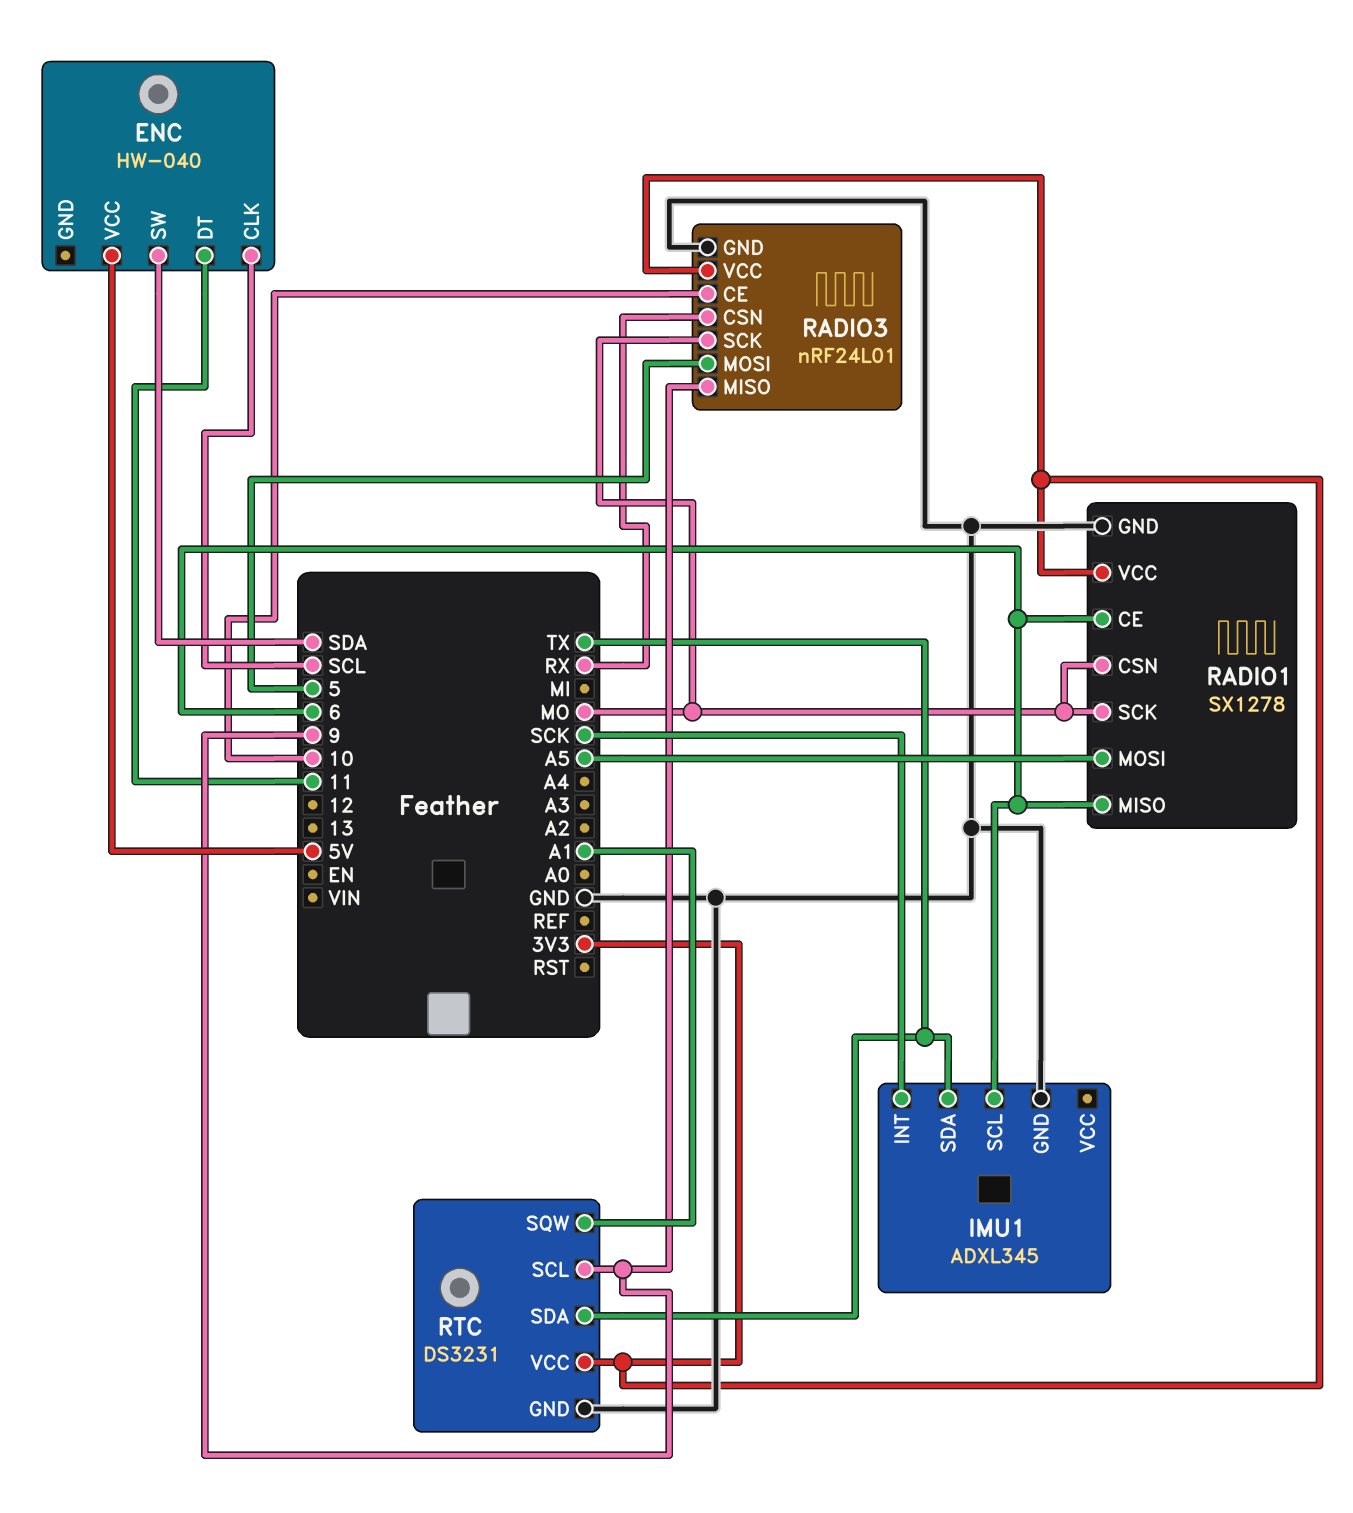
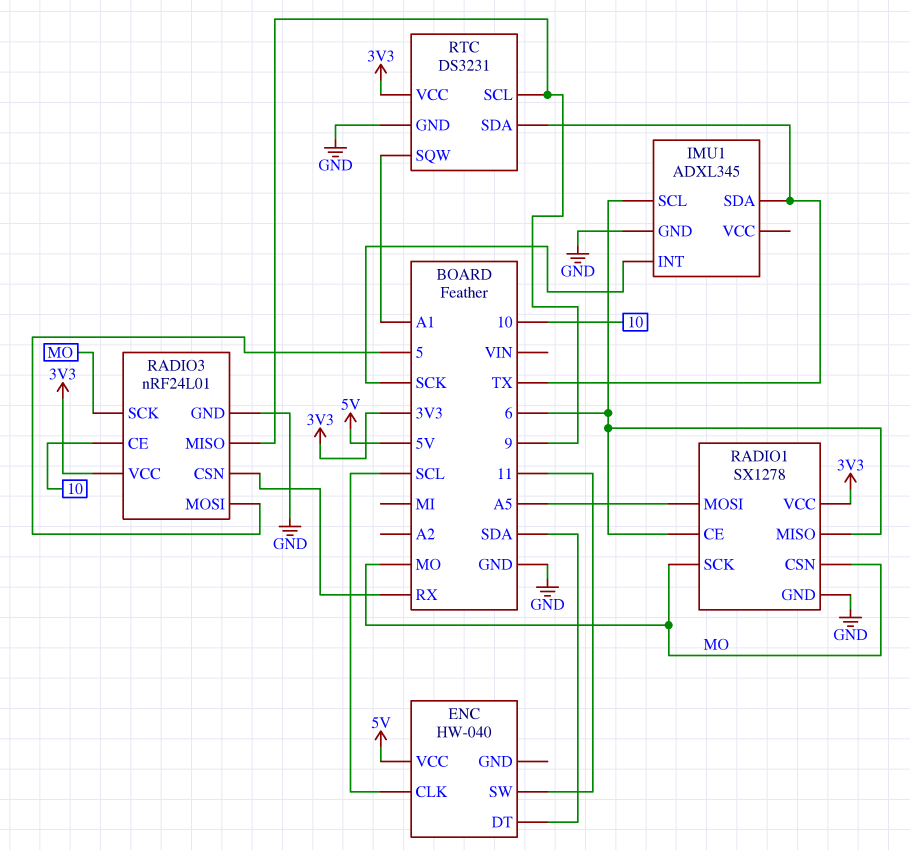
ENC pin DT: 11 -> SDA
ENC pin SW: SDA -> 11

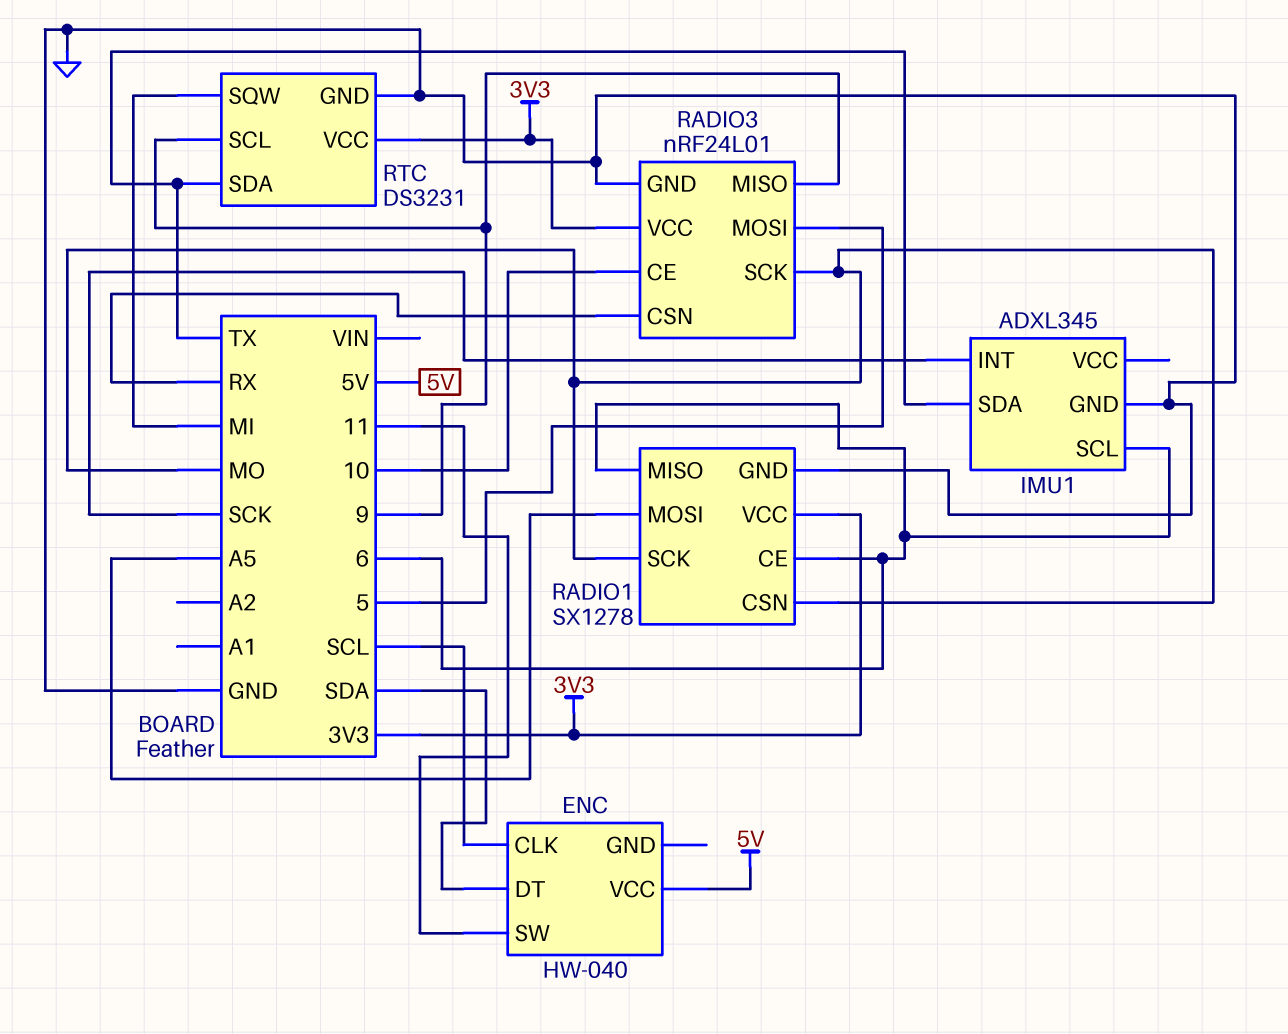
RTC pin SQW: A1 -> MI

